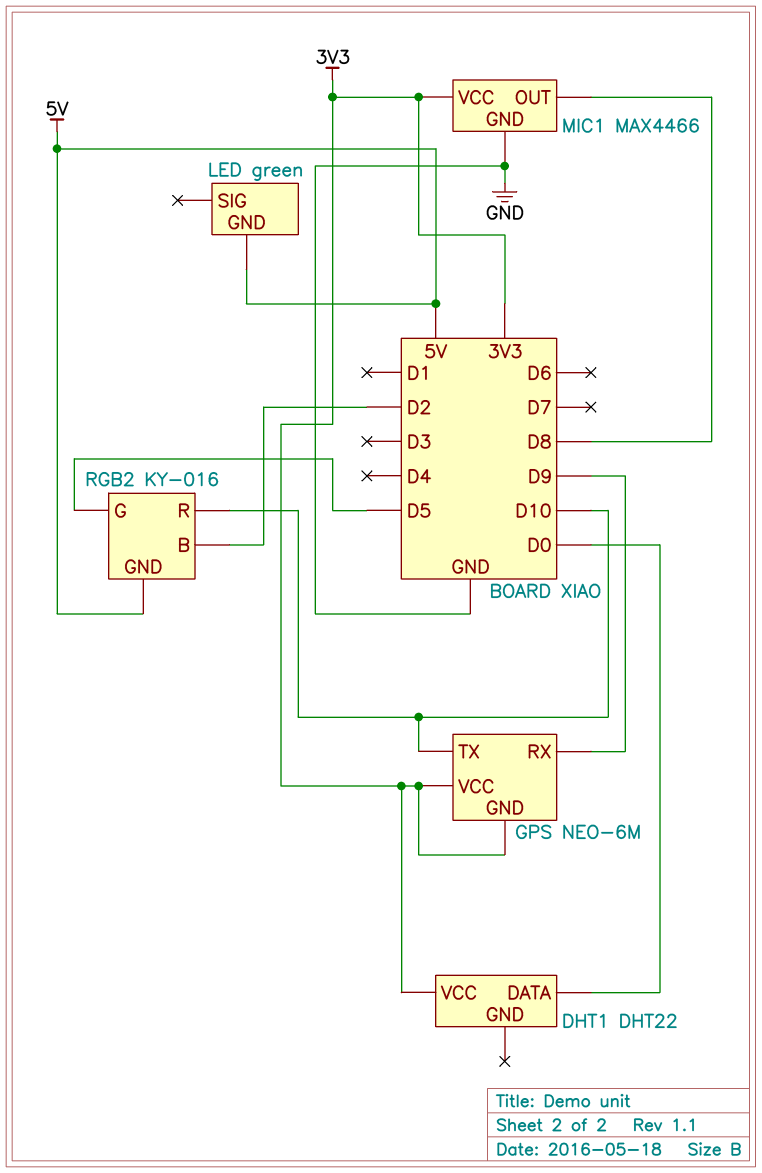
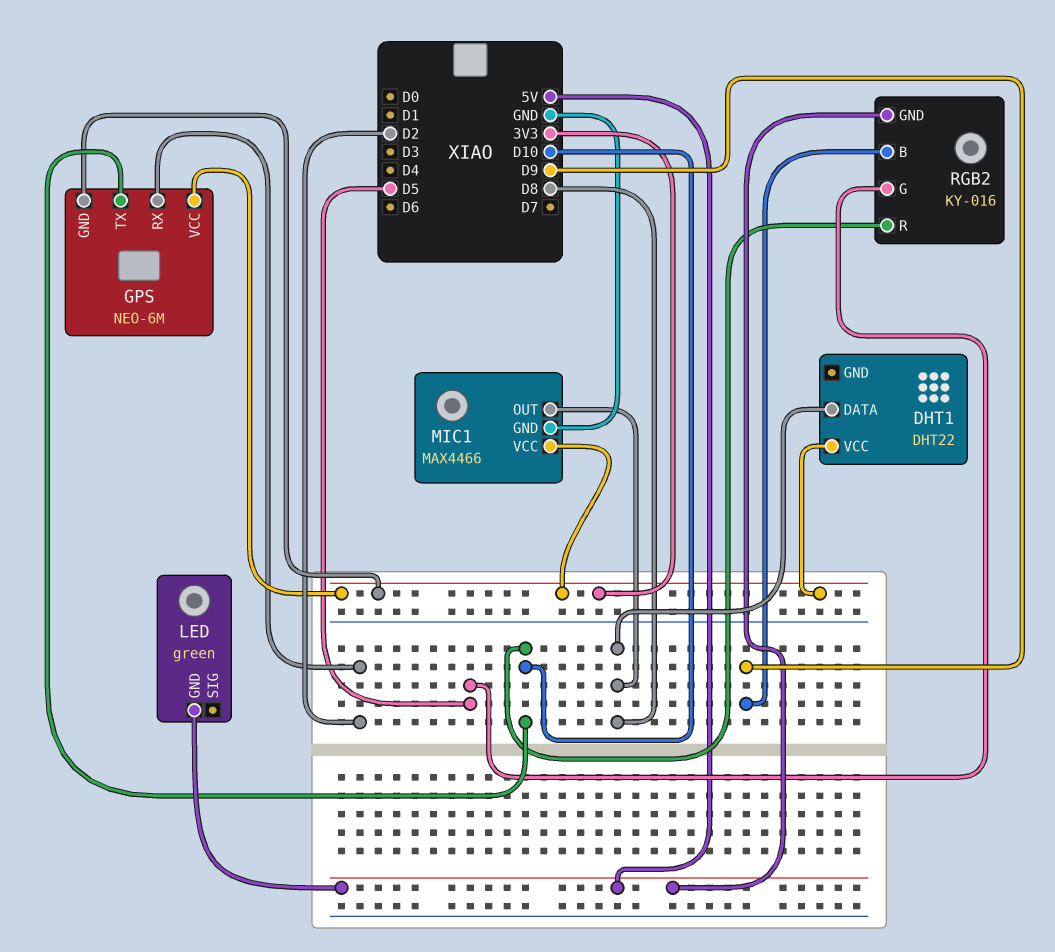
DHT1 pin DATA: D0 -> D8
GPS pin RX: D9 -> D2
RGB2 pin B: D2 -> D9

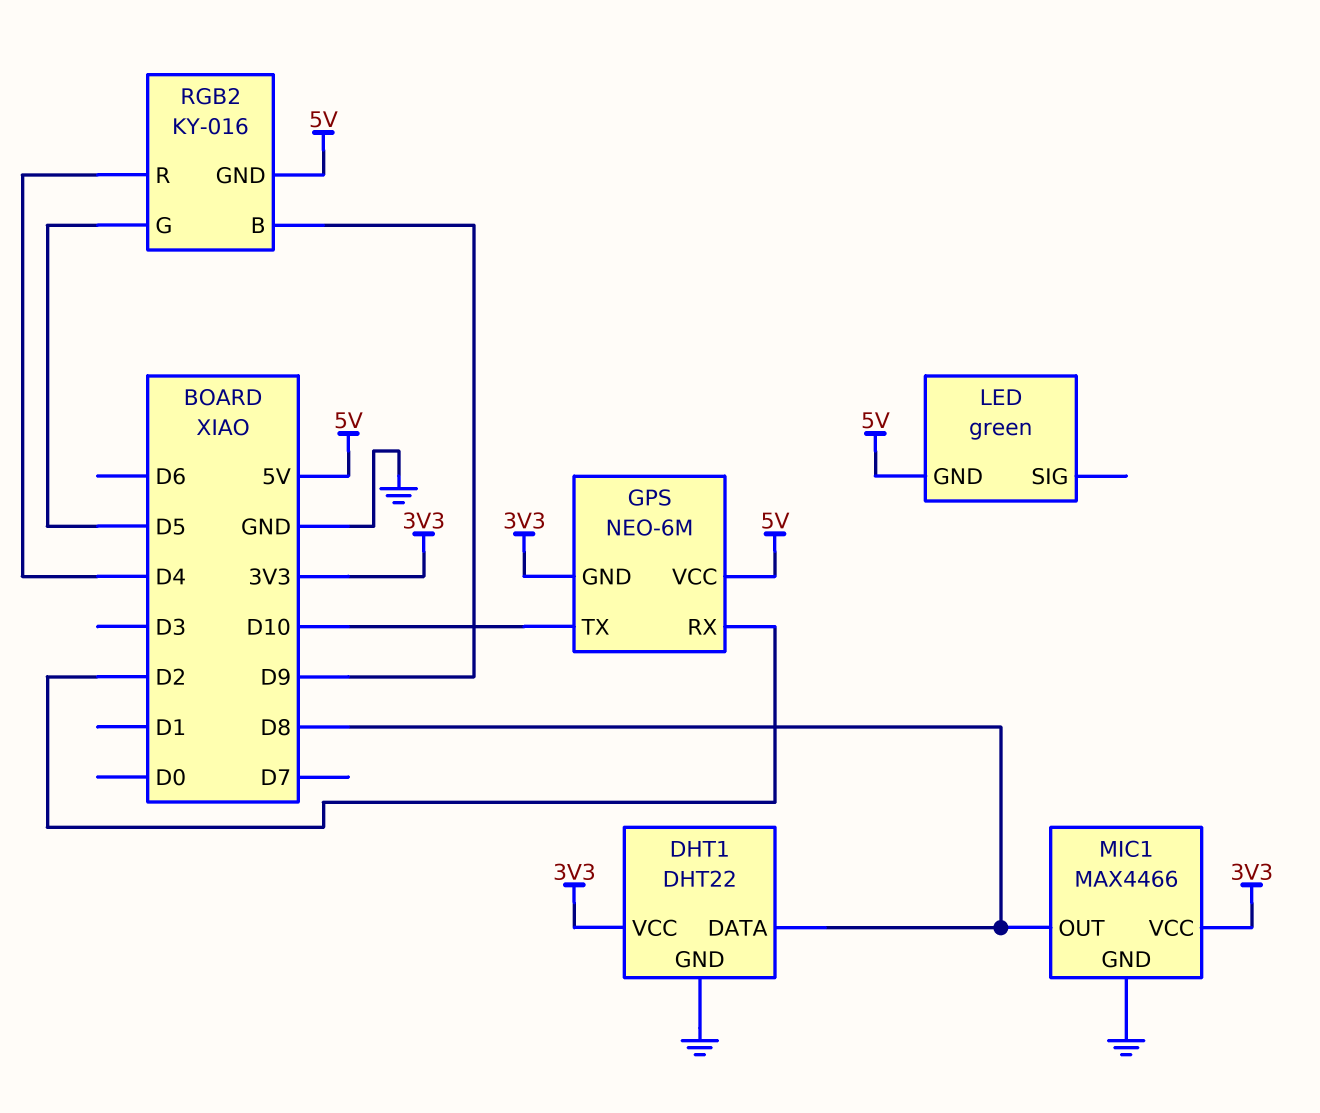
DHT1 pin GND: none -> GND
GPS pin VCC: 3V3 -> 5V
RGB2 pin R: D10 -> D4

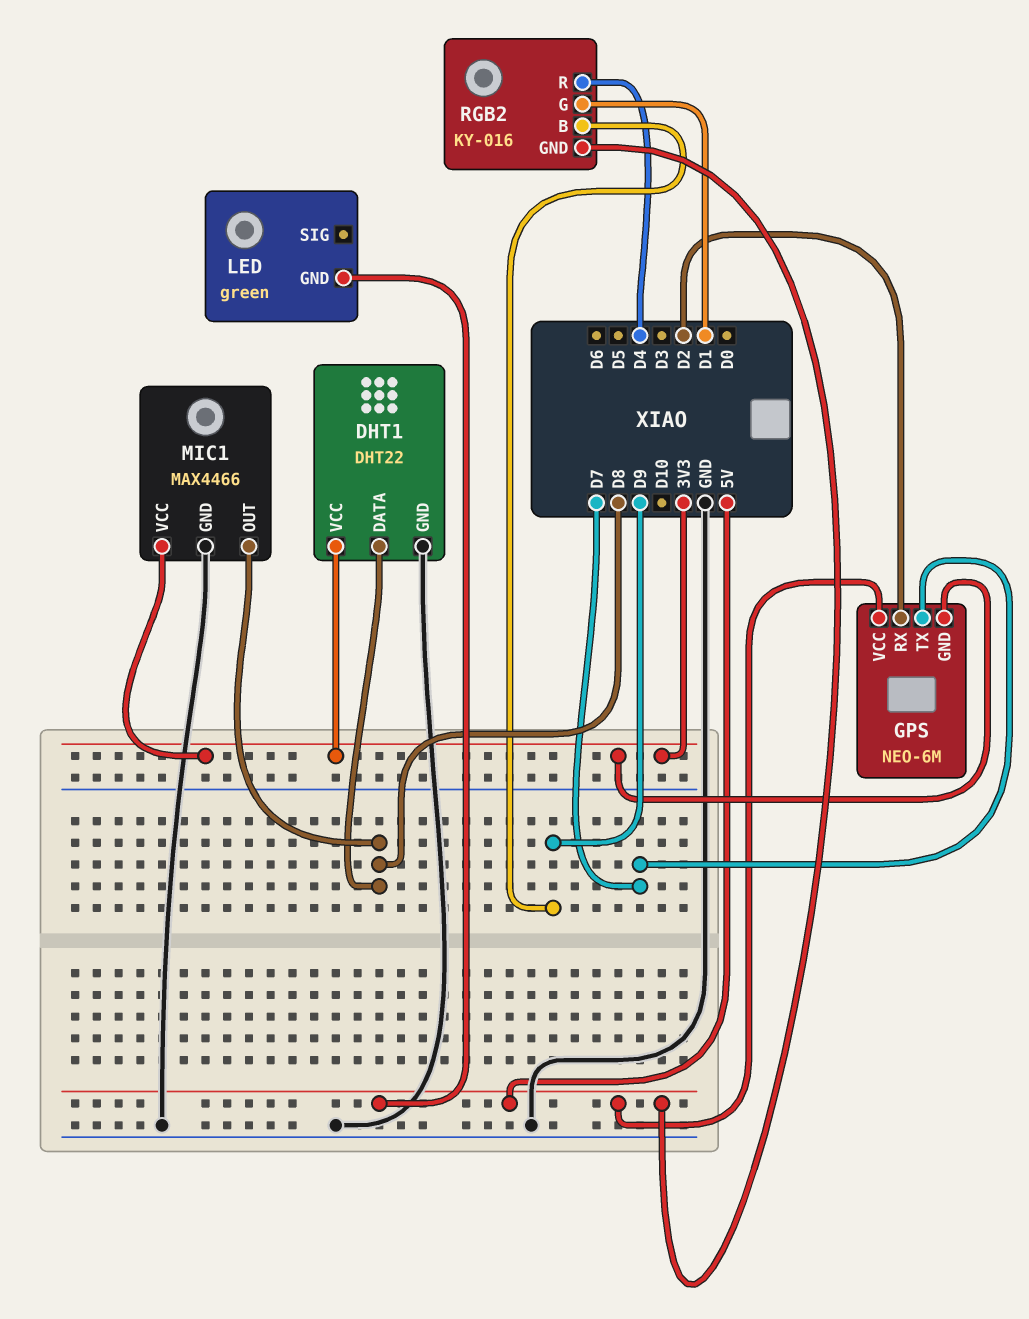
GPS pin TX: D10 -> D7
RGB2 pin G: D5 -> D1

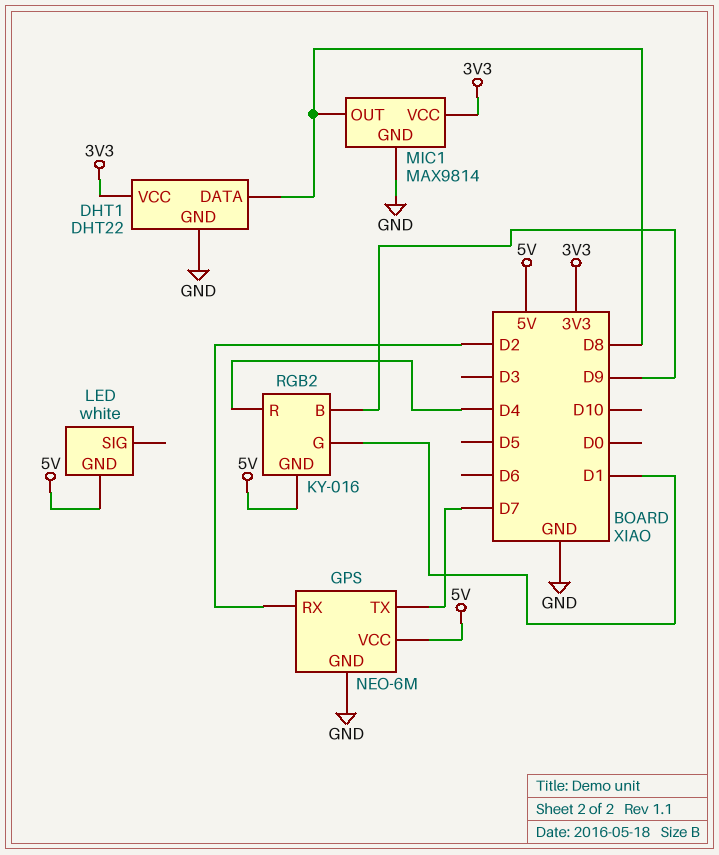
GPS pin GND: 3V3 -> GND
LED: green -> white
MIC1: MAX4466 -> MAX9814

